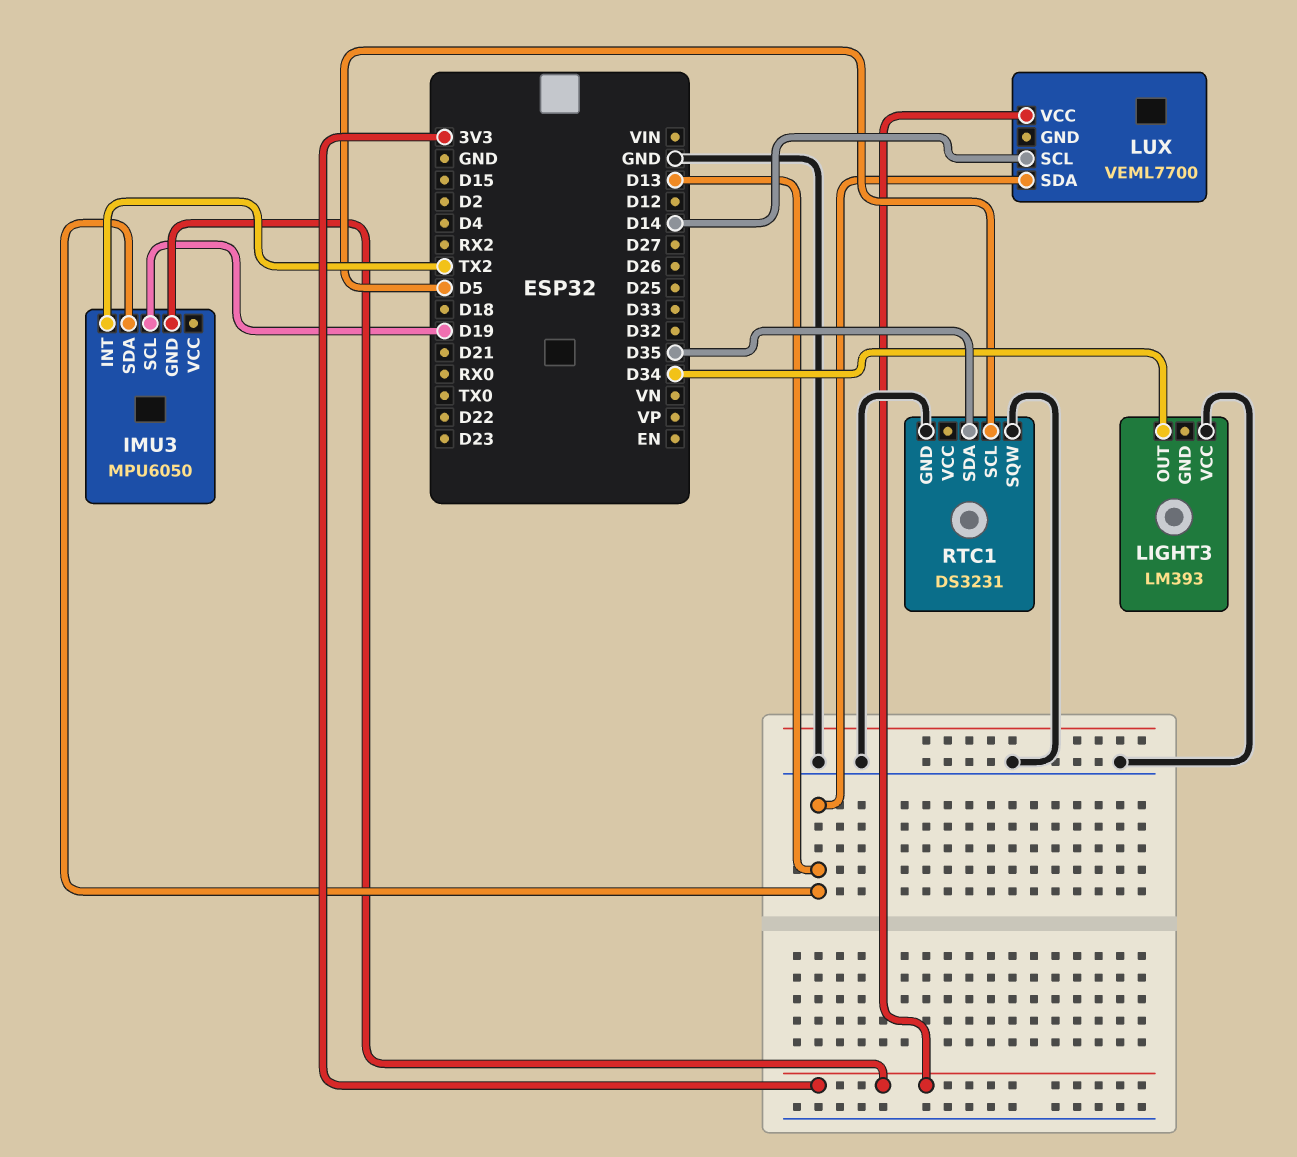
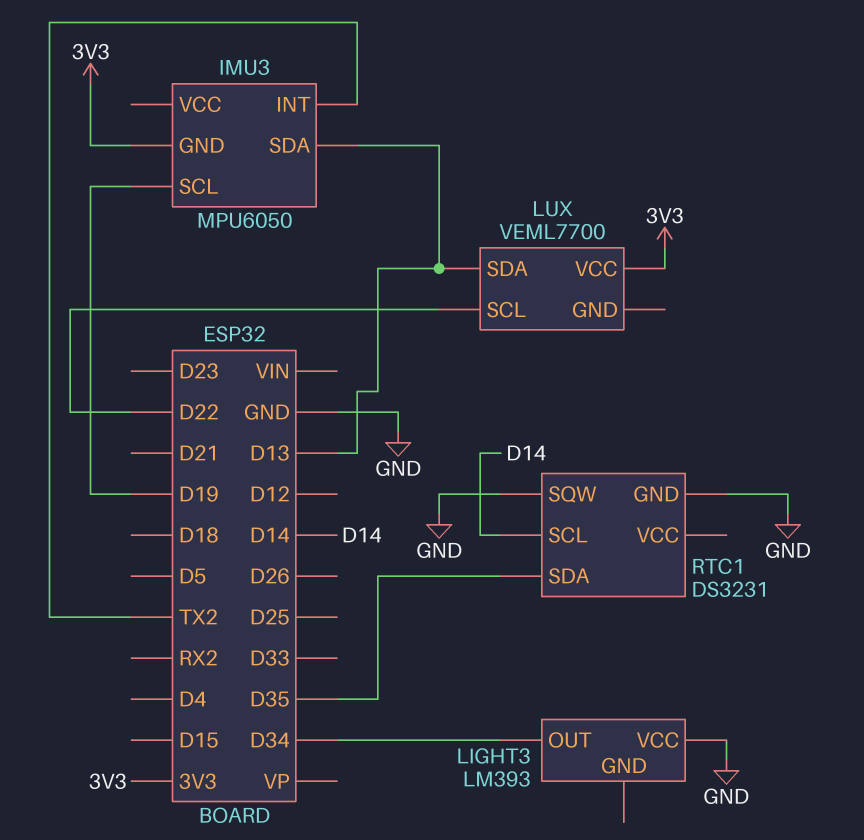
LUX pin SCL: D14 -> D22
RTC1 pin SCL: D5 -> D14

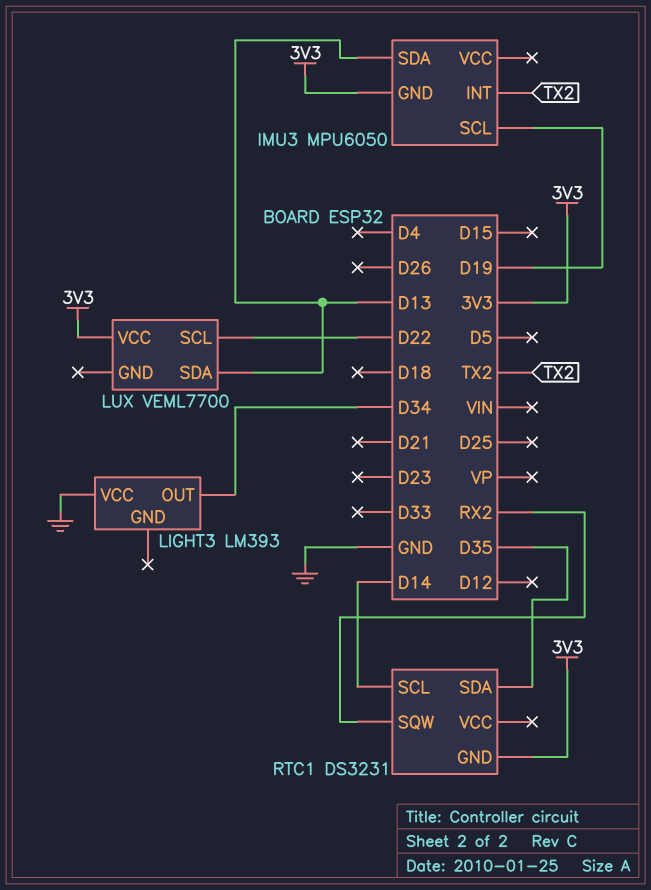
RTC1 pin GND: GND -> 3V3
RTC1 pin SQW: GND -> RX2

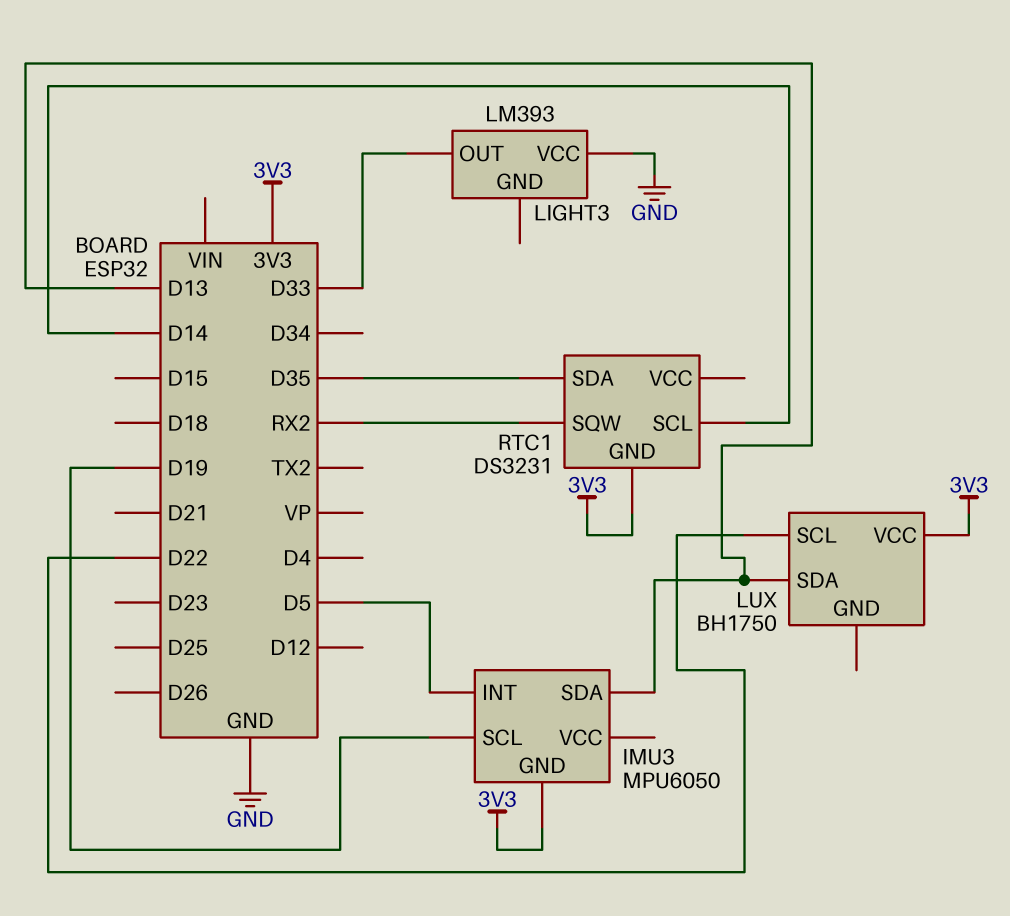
IMU3 pin INT: TX2 -> D5
LIGHT3 pin OUT: D34 -> D33
LUX: VEML7700 -> BH1750

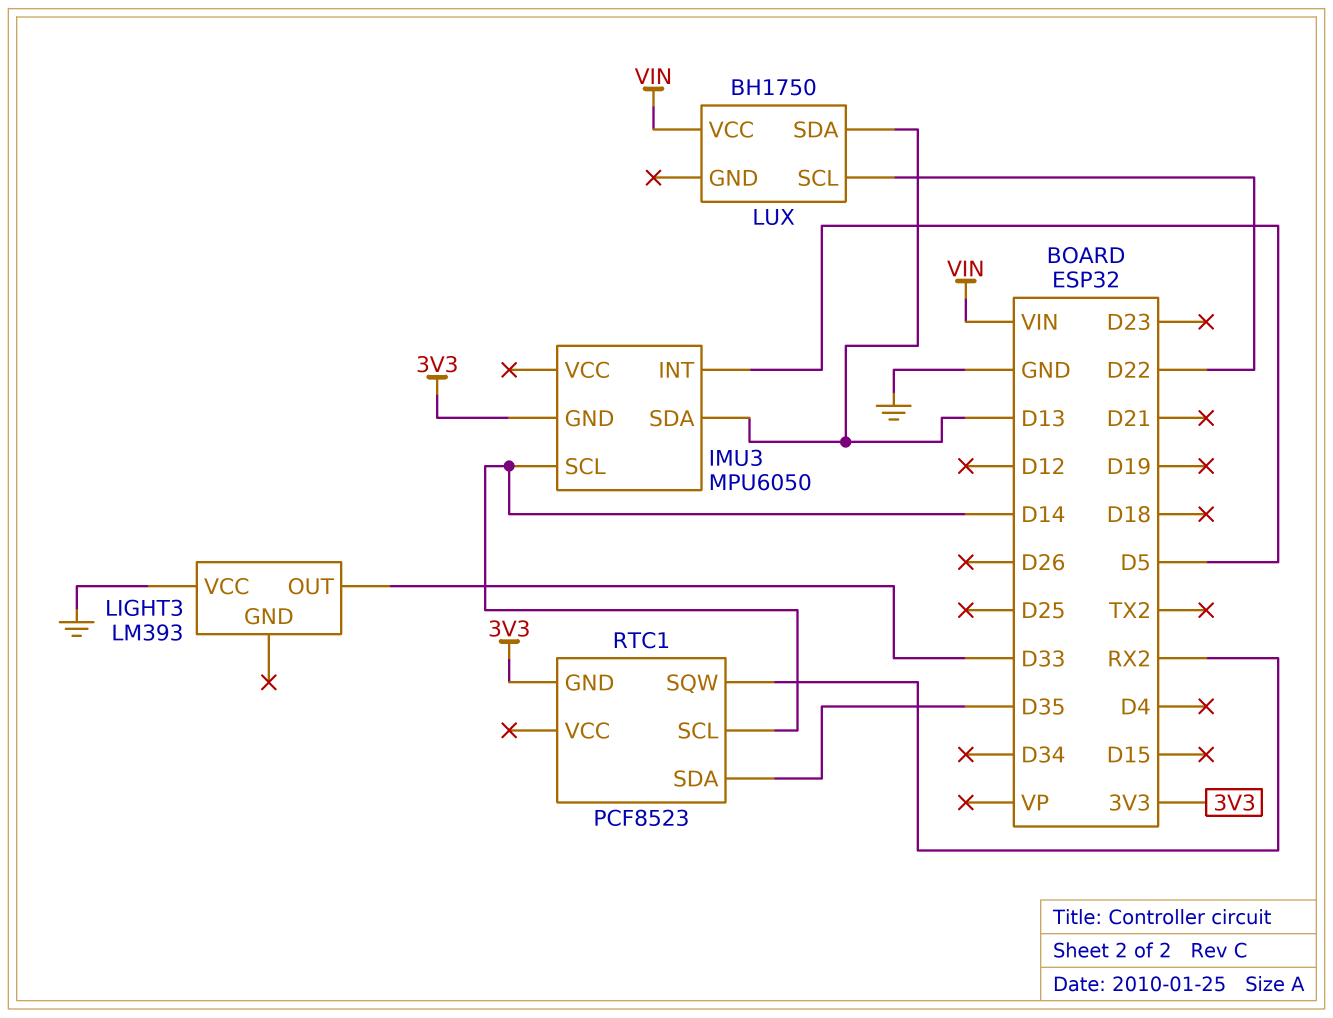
IMU3 pin SCL: D19 -> D14
LUX pin VCC: 3V3 -> VIN
RTC1: DS3231 -> PCF8523

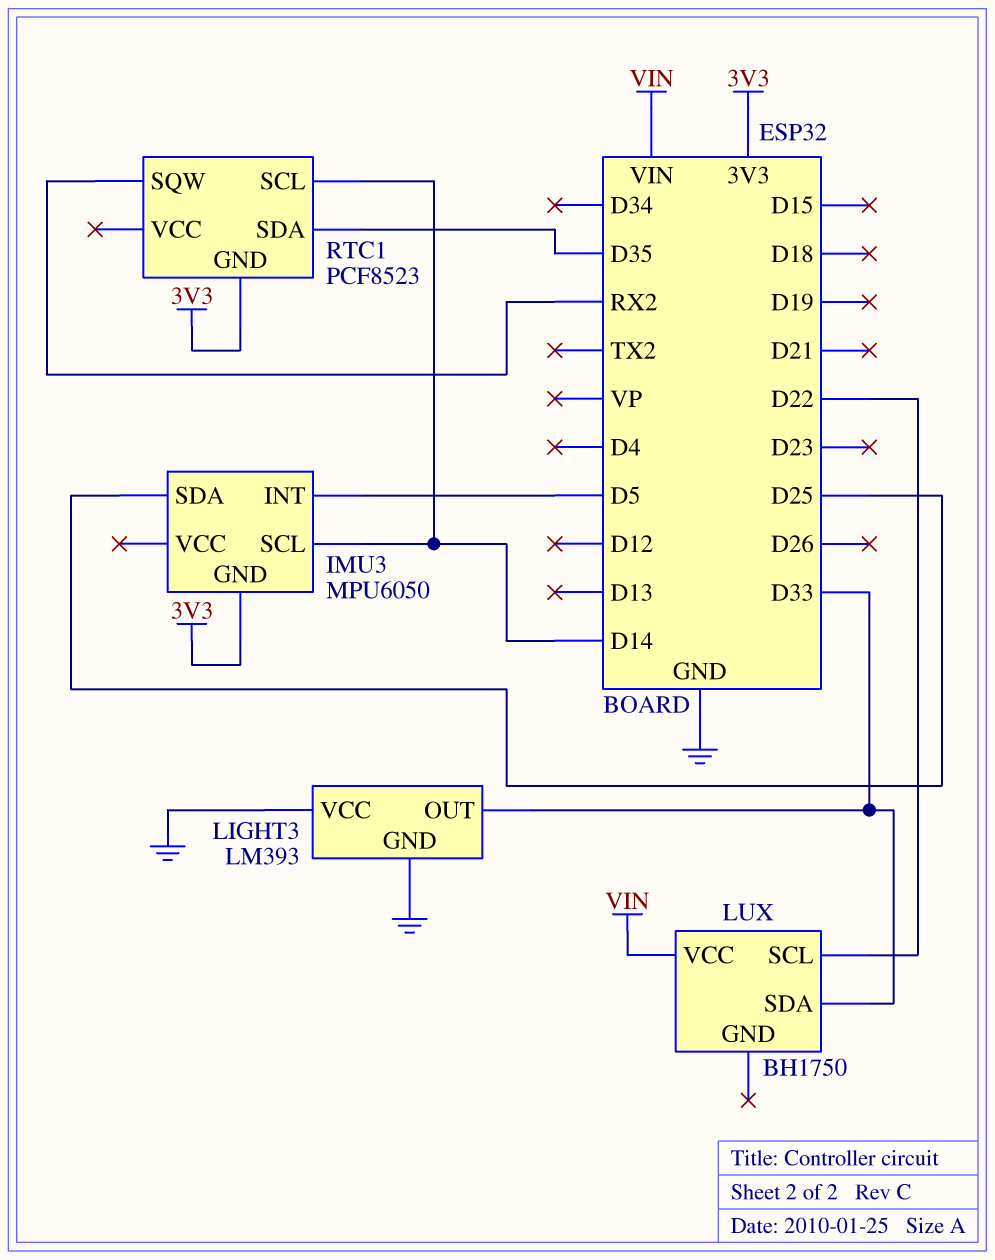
IMU3 pin SDA: D13 -> D25
LIGHT3 pin GND: none -> GND
LUX pin SDA: D13 -> D33

